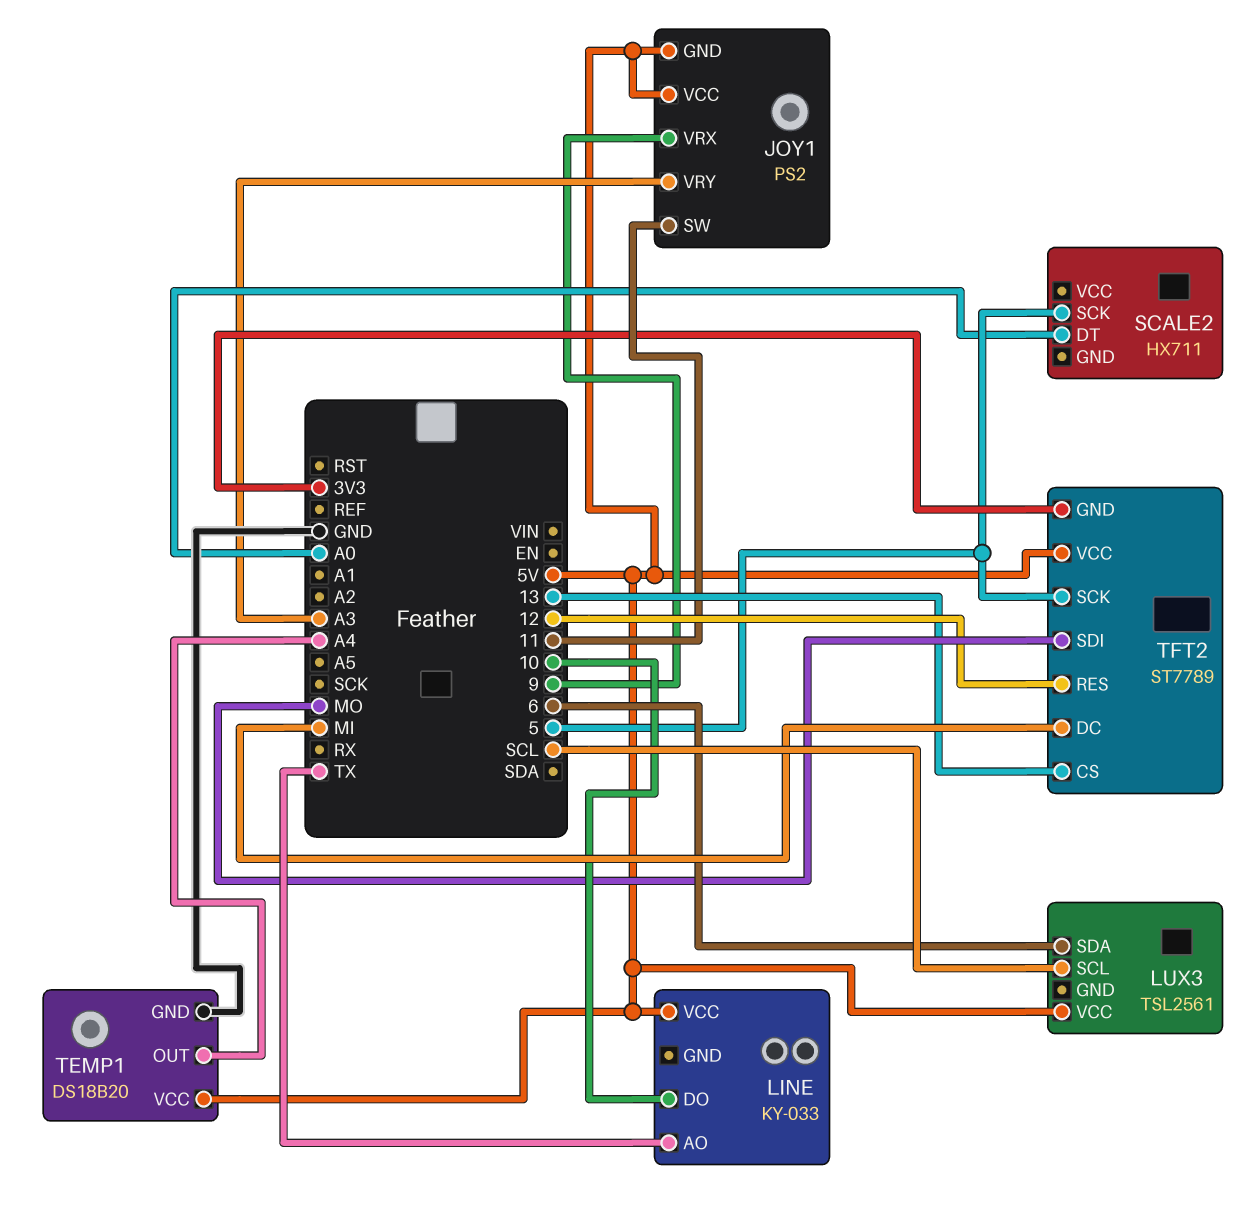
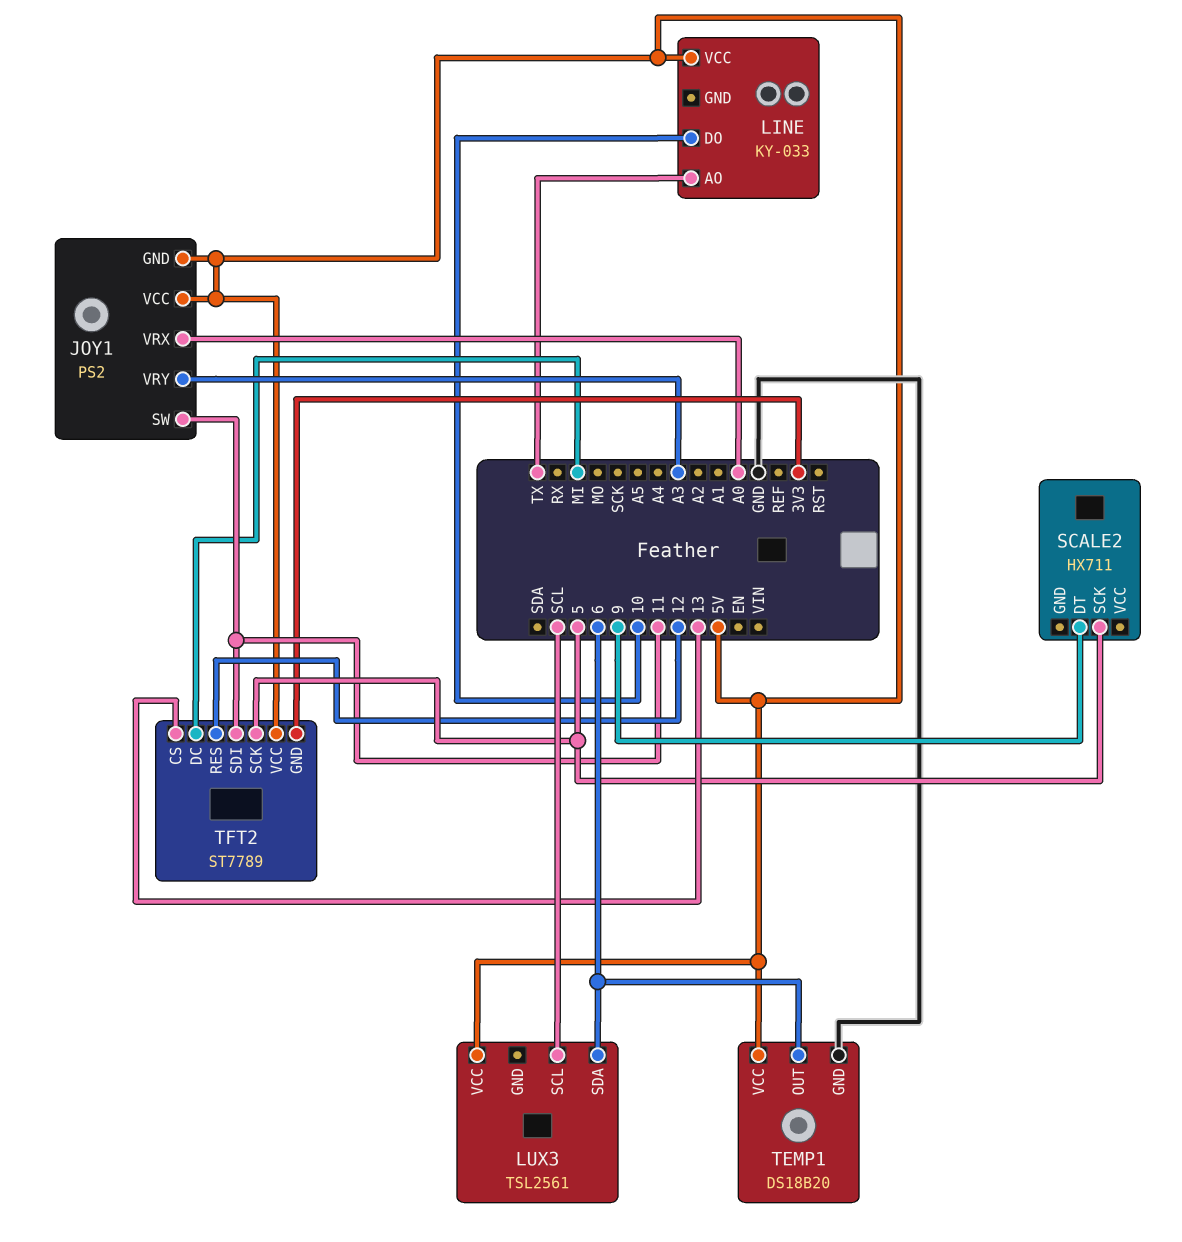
JOY1 pin VRX: 9 -> A0
SCALE2 pin DT: A0 -> 9
TEMP1 pin OUT: A4 -> 6
TFT2 pin SDI: MO -> 11

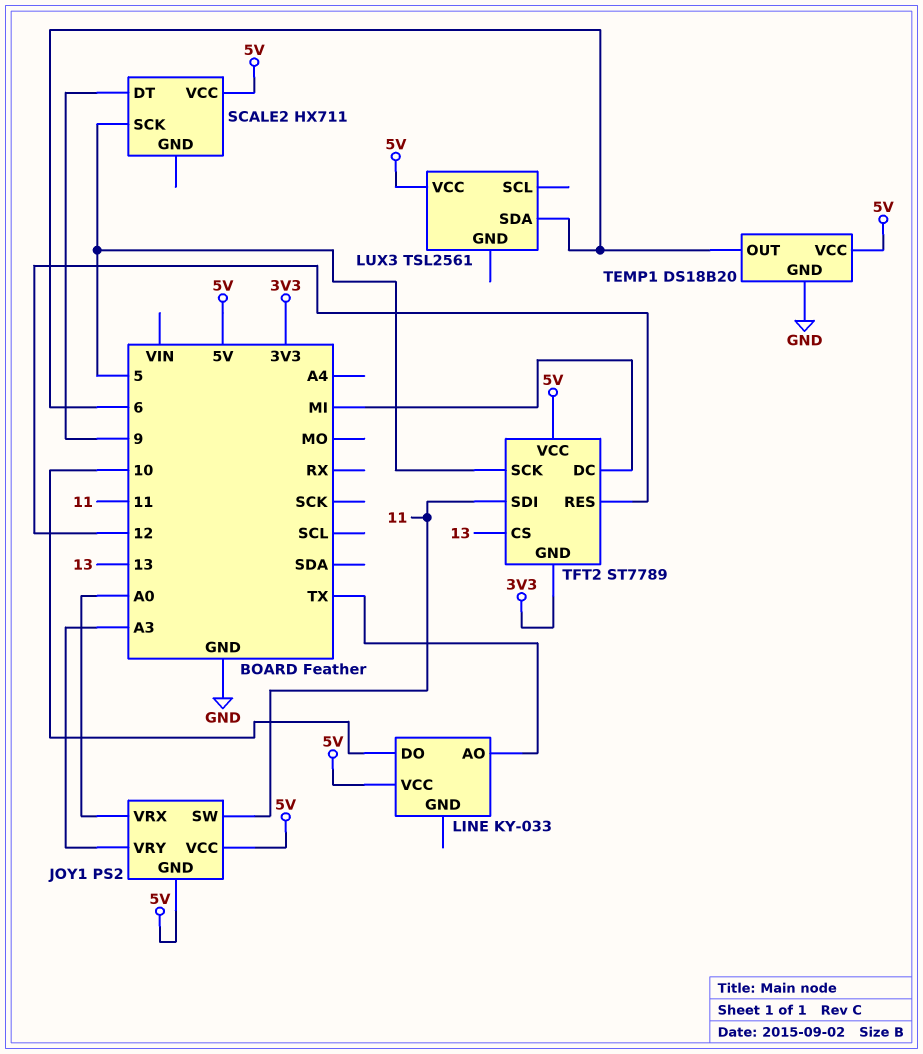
LUX3 pin SCL: SCL -> none
SCALE2 pin VCC: none -> 5V

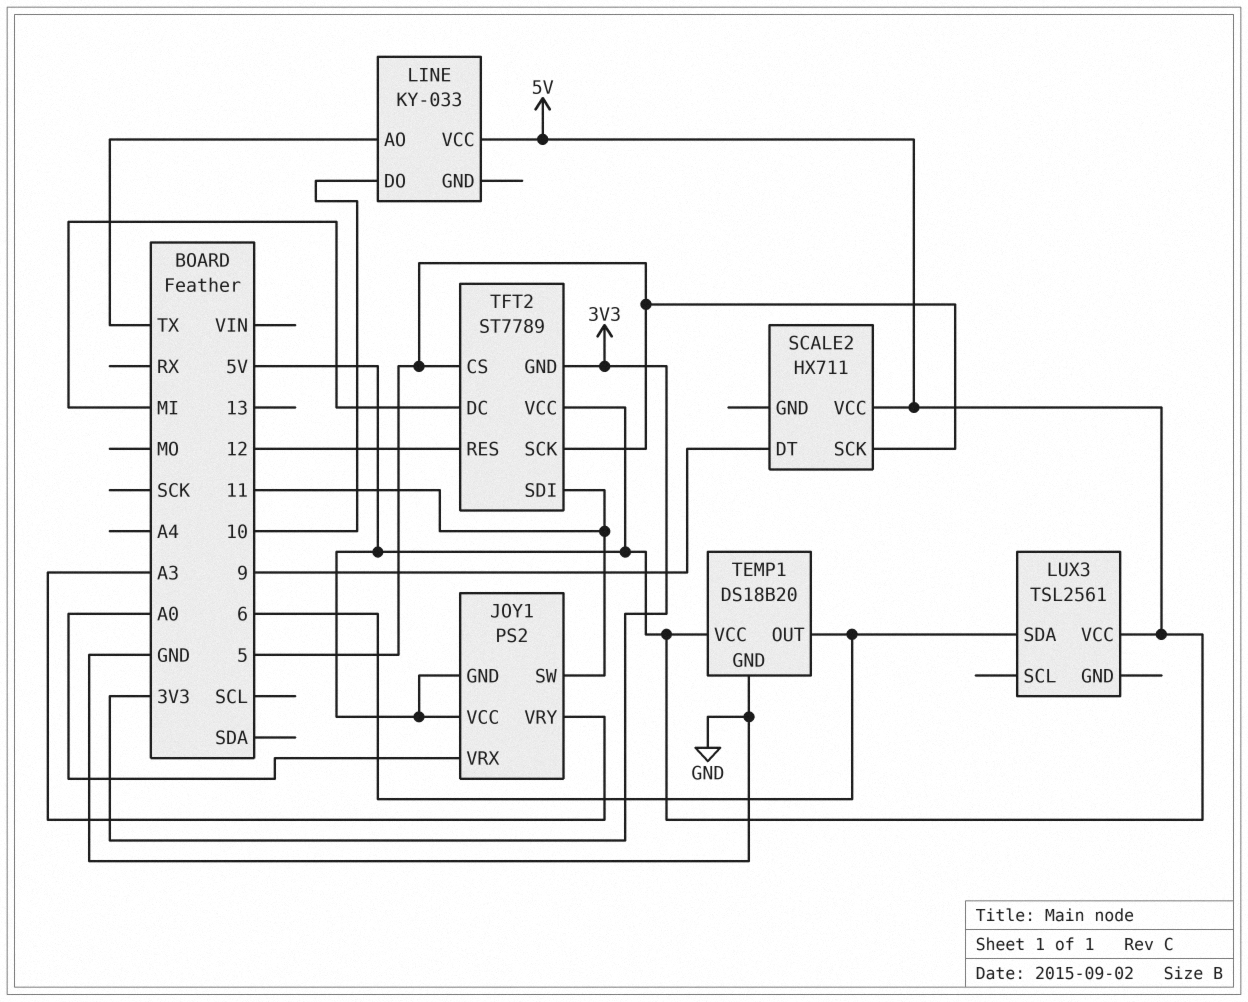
TFT2 pin CS: 13 -> 5

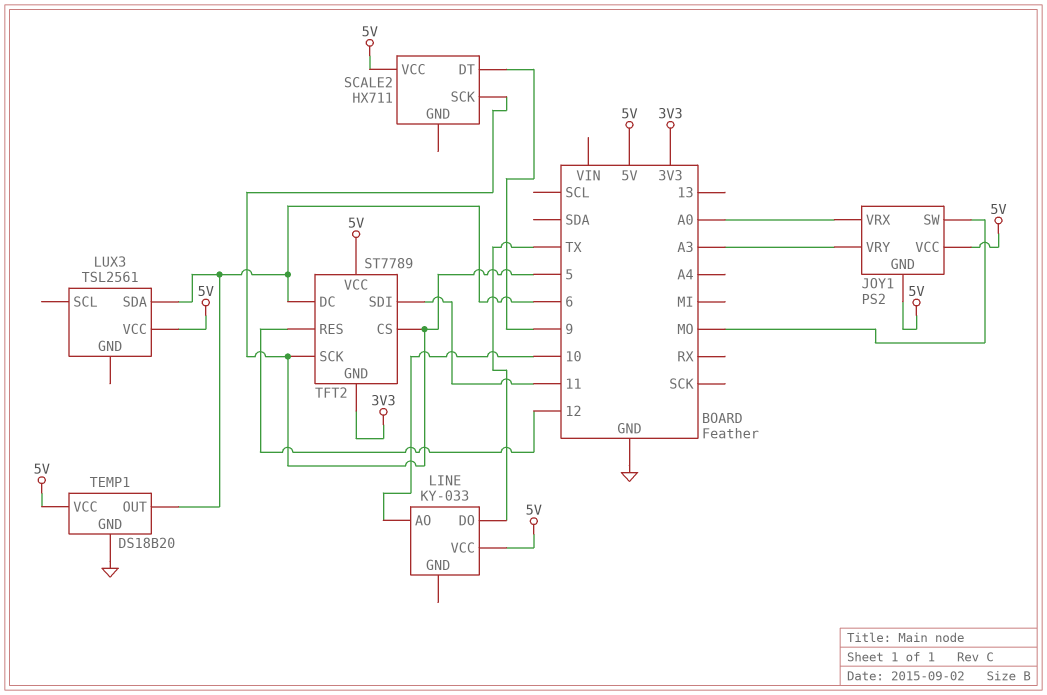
JOY1 pin SW: 11 -> MO
LINE pin AO: TX -> 10
LINE pin DO: 10 -> TX
TFT2 pin DC: MI -> 6

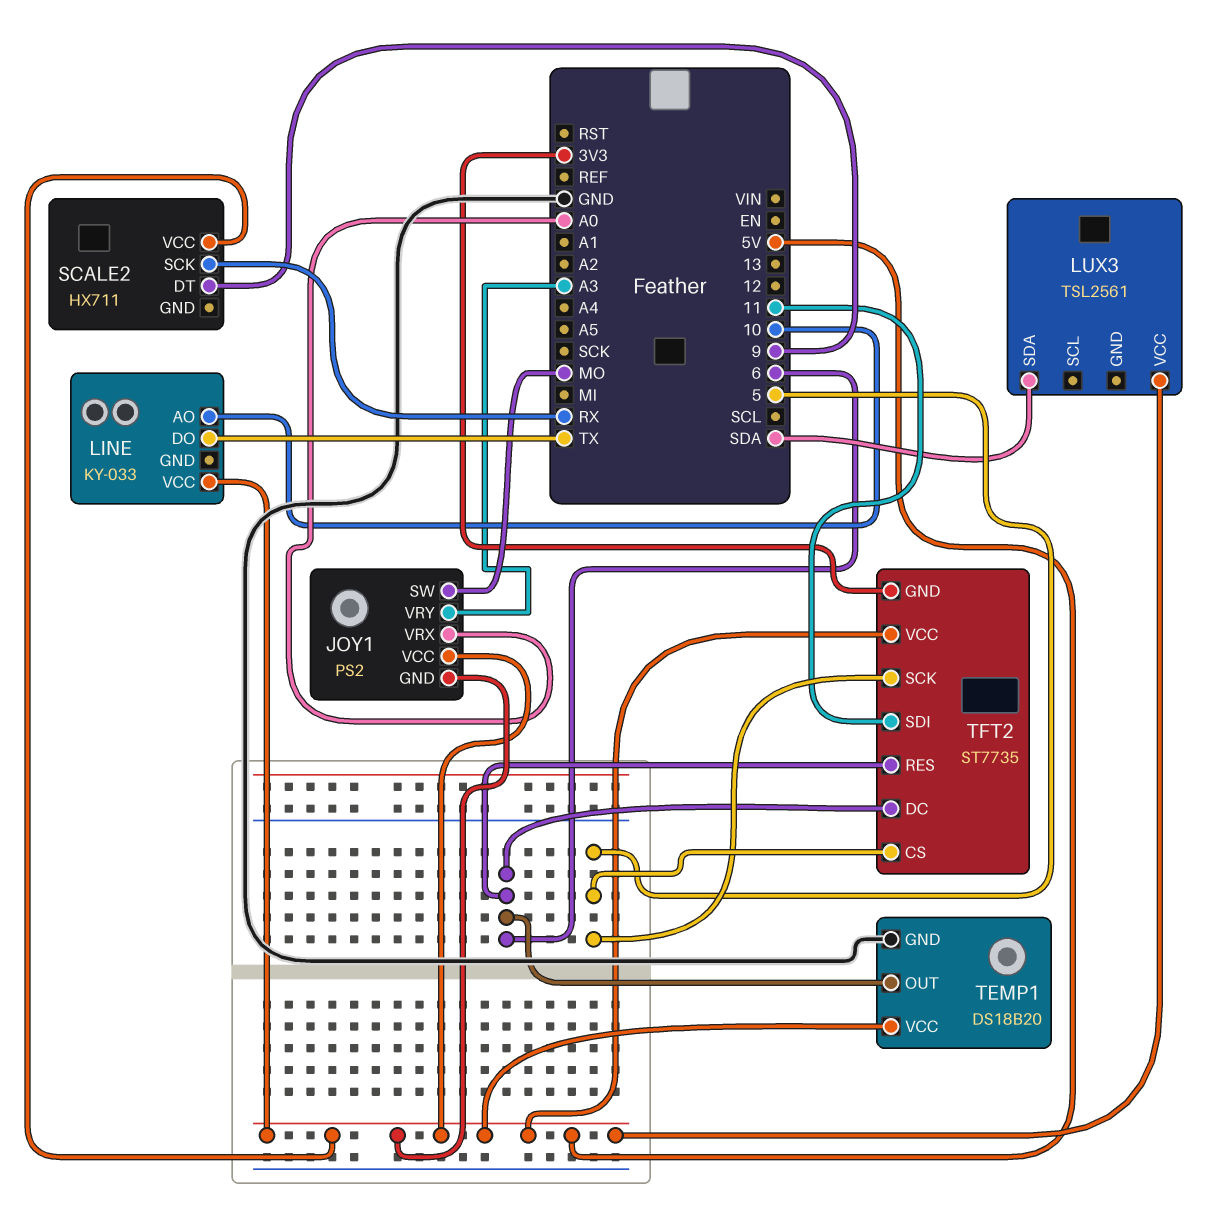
LUX3 pin SDA: 6 -> SDA
SCALE2 pin SCK: 5 -> RX
TFT2: ST7789 -> ST7735
TFT2 pin RES: 12 -> 6

